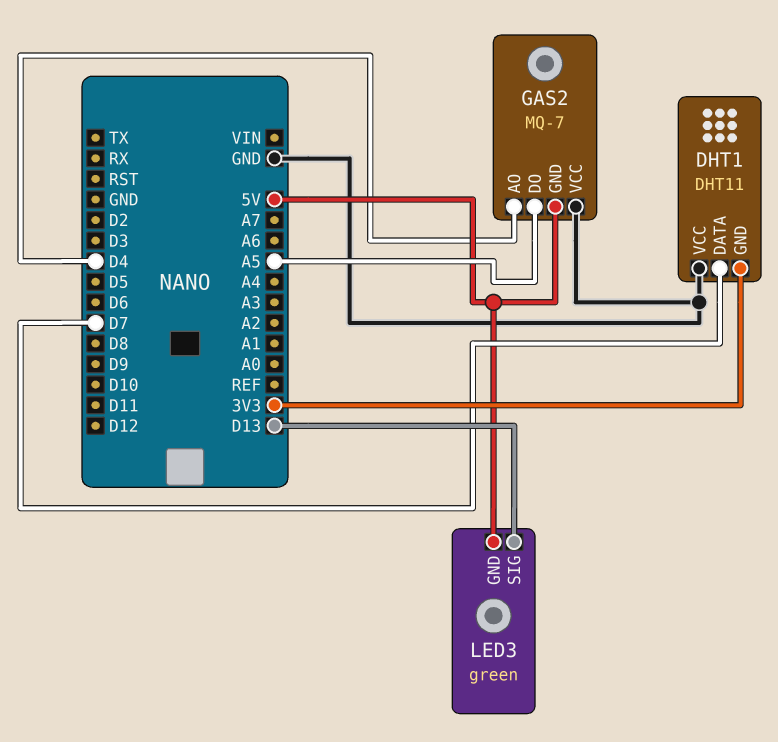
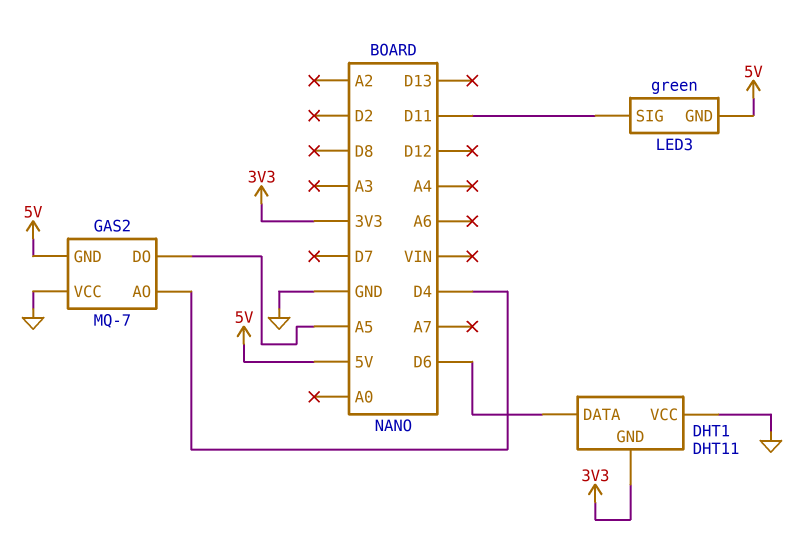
DHT1 pin DATA: D7 -> D6
LED3 pin SIG: D13 -> D11

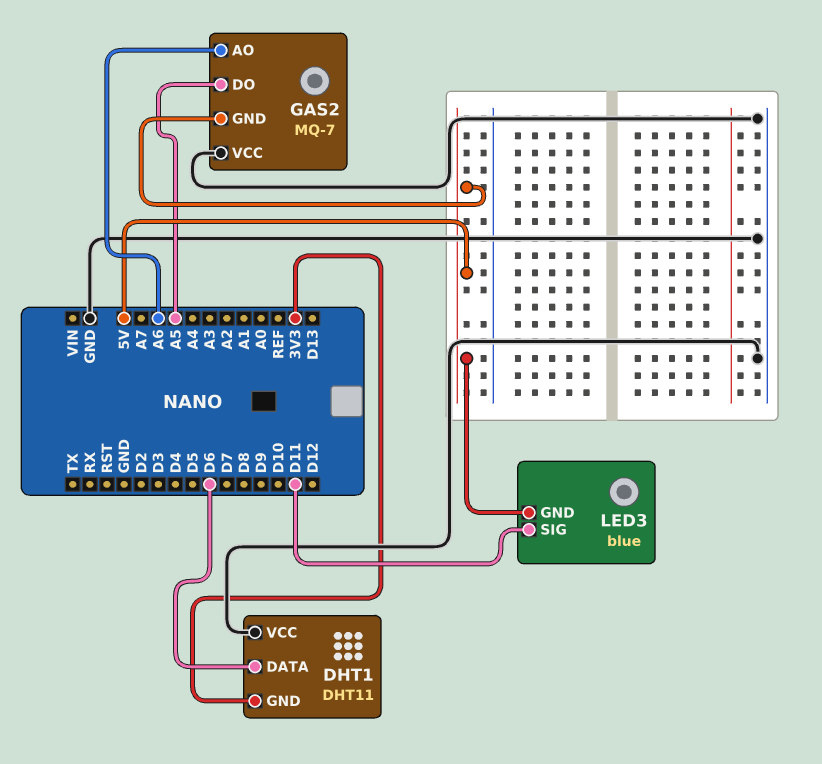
GAS2 pin AO: D4 -> A6
LED3: green -> blue

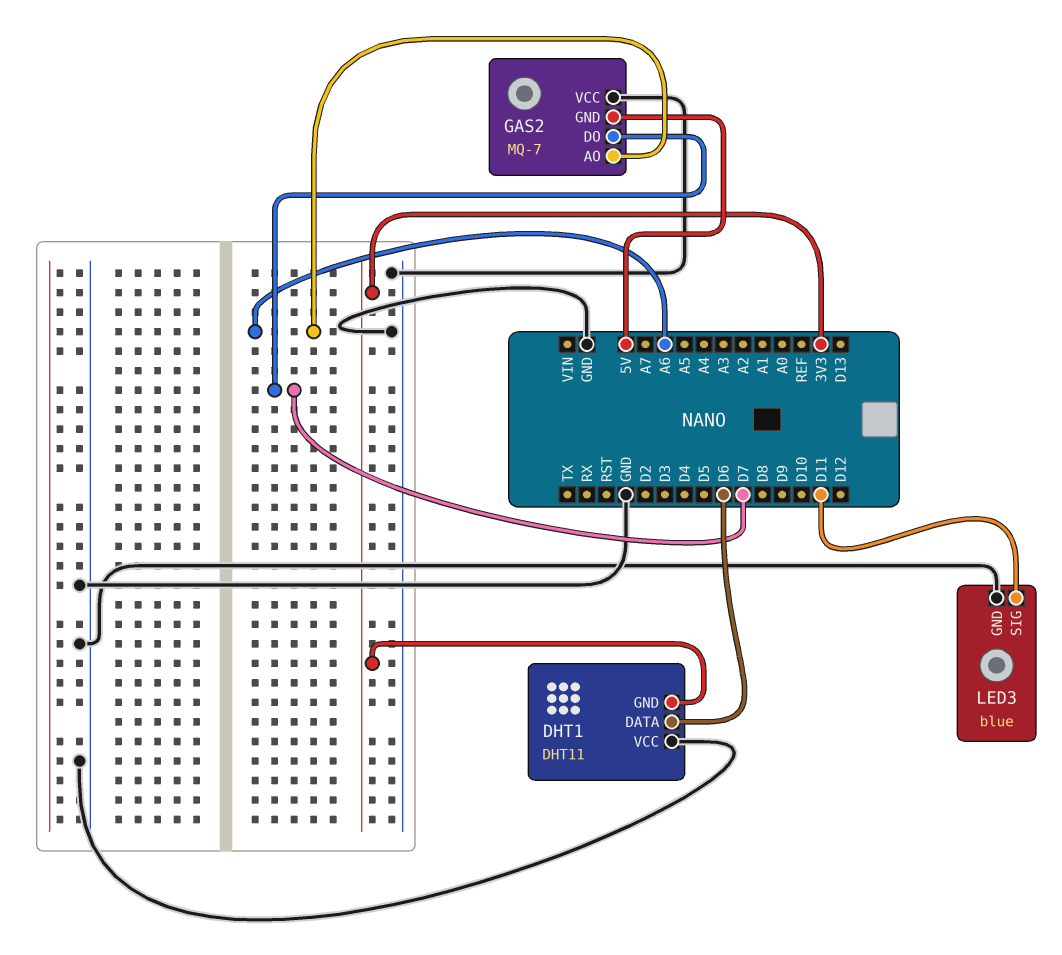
GAS2 pin DO: A5 -> D7
LED3 pin GND: 5V -> GND

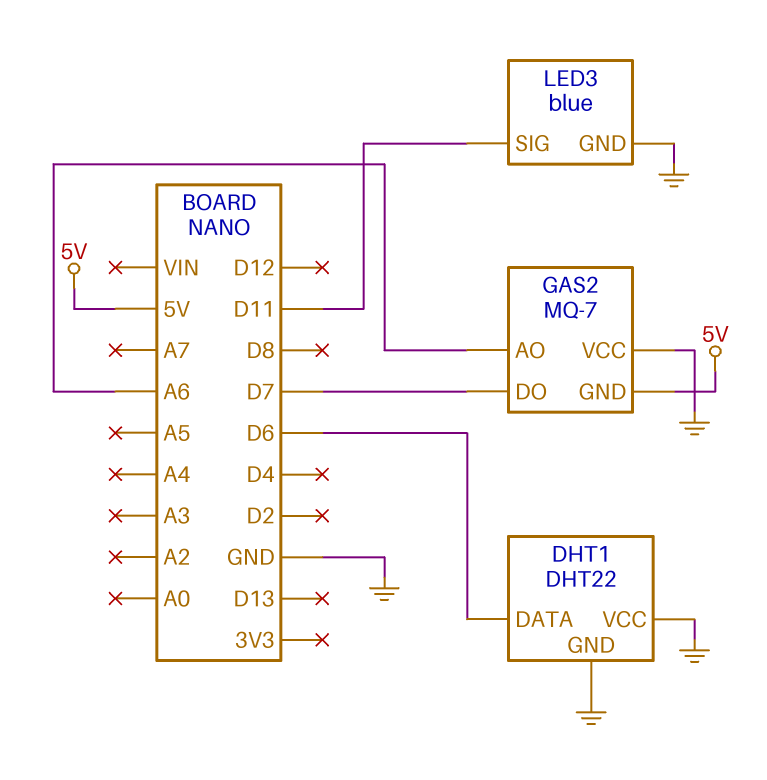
DHT1: DHT11 -> DHT22
DHT1 pin GND: 3V3 -> GND

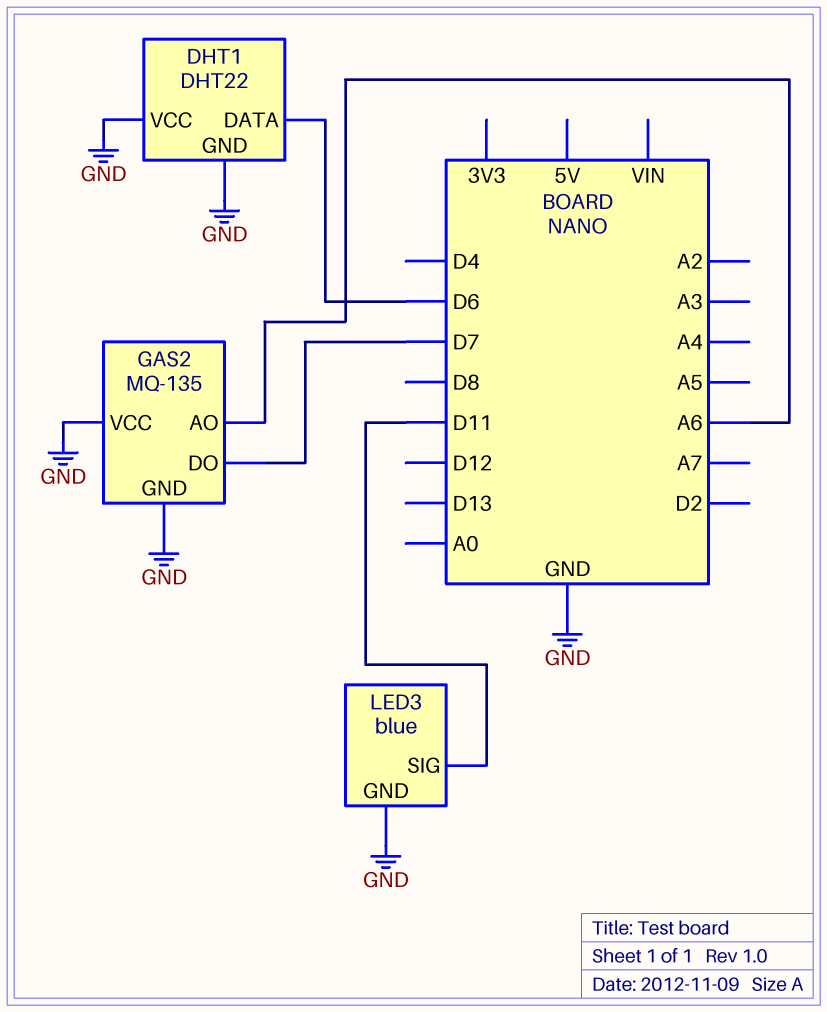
GAS2: MQ-7 -> MQ-135
GAS2 pin GND: 5V -> GND

